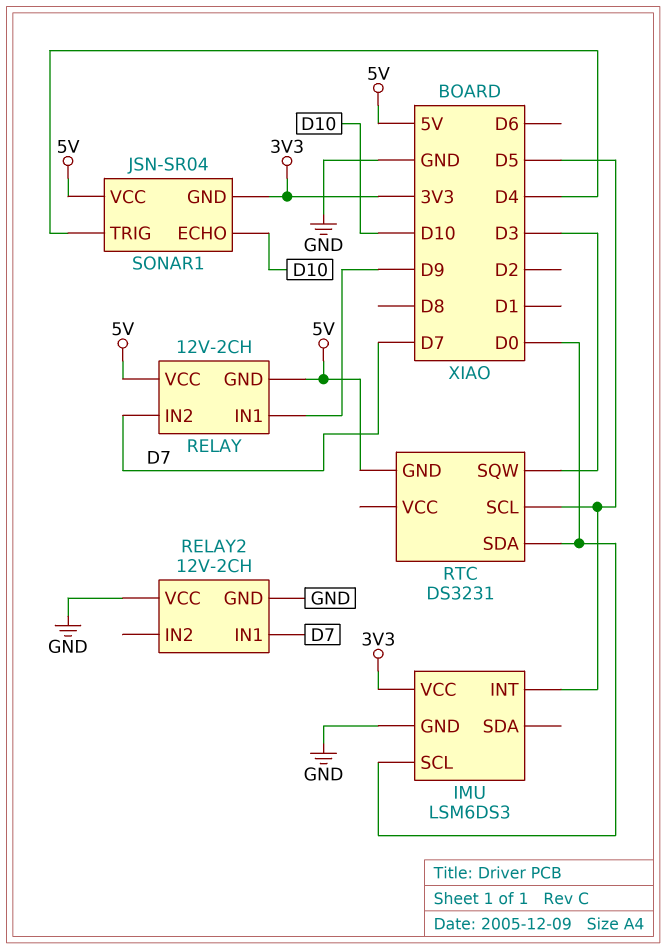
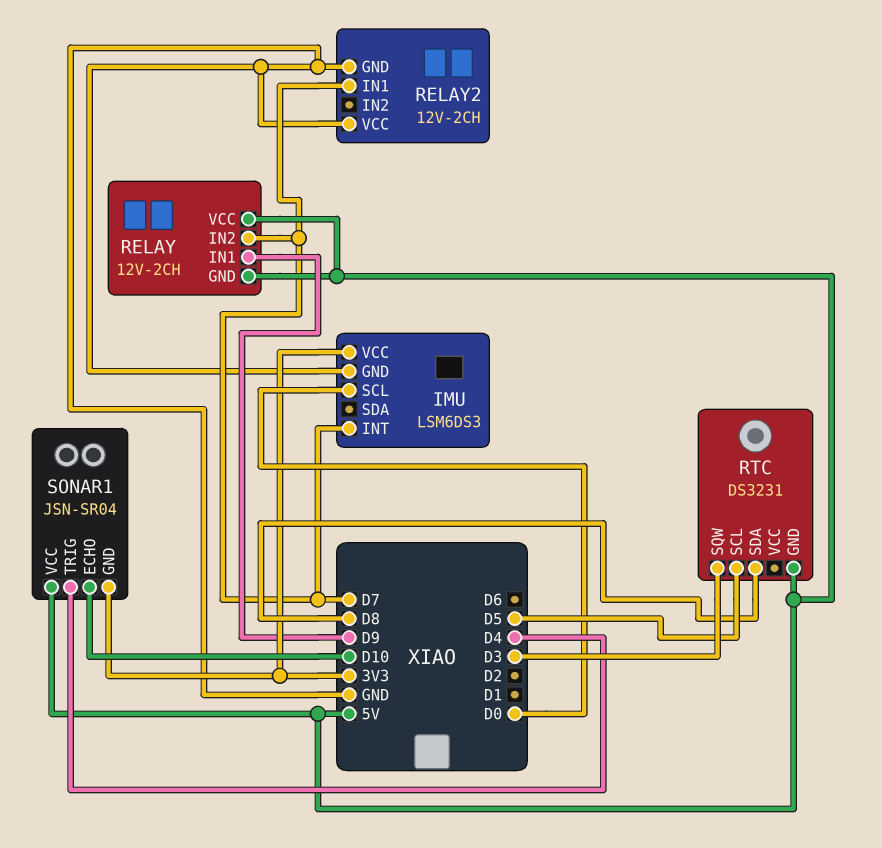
IMU pin INT: D5 -> D7
RTC pin SDA: D0 -> D8

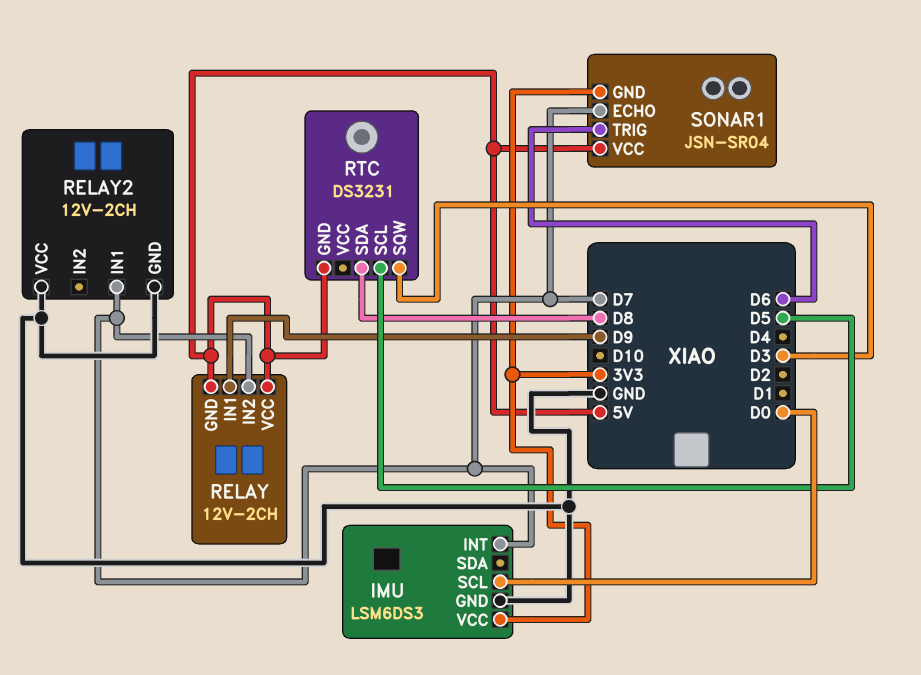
SONAR1 pin ECHO: D10 -> D7
SONAR1 pin TRIG: D4 -> D6

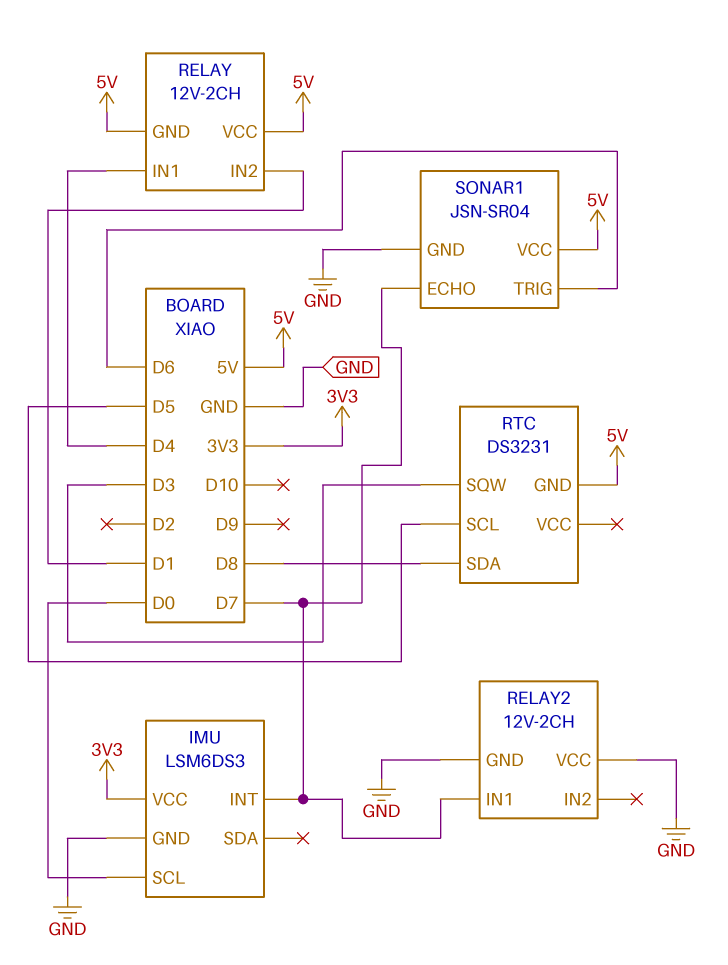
RELAY pin IN1: D9 -> D4
RELAY pin IN2: D7 -> D1
SONAR1 pin GND: 3V3 -> GND

